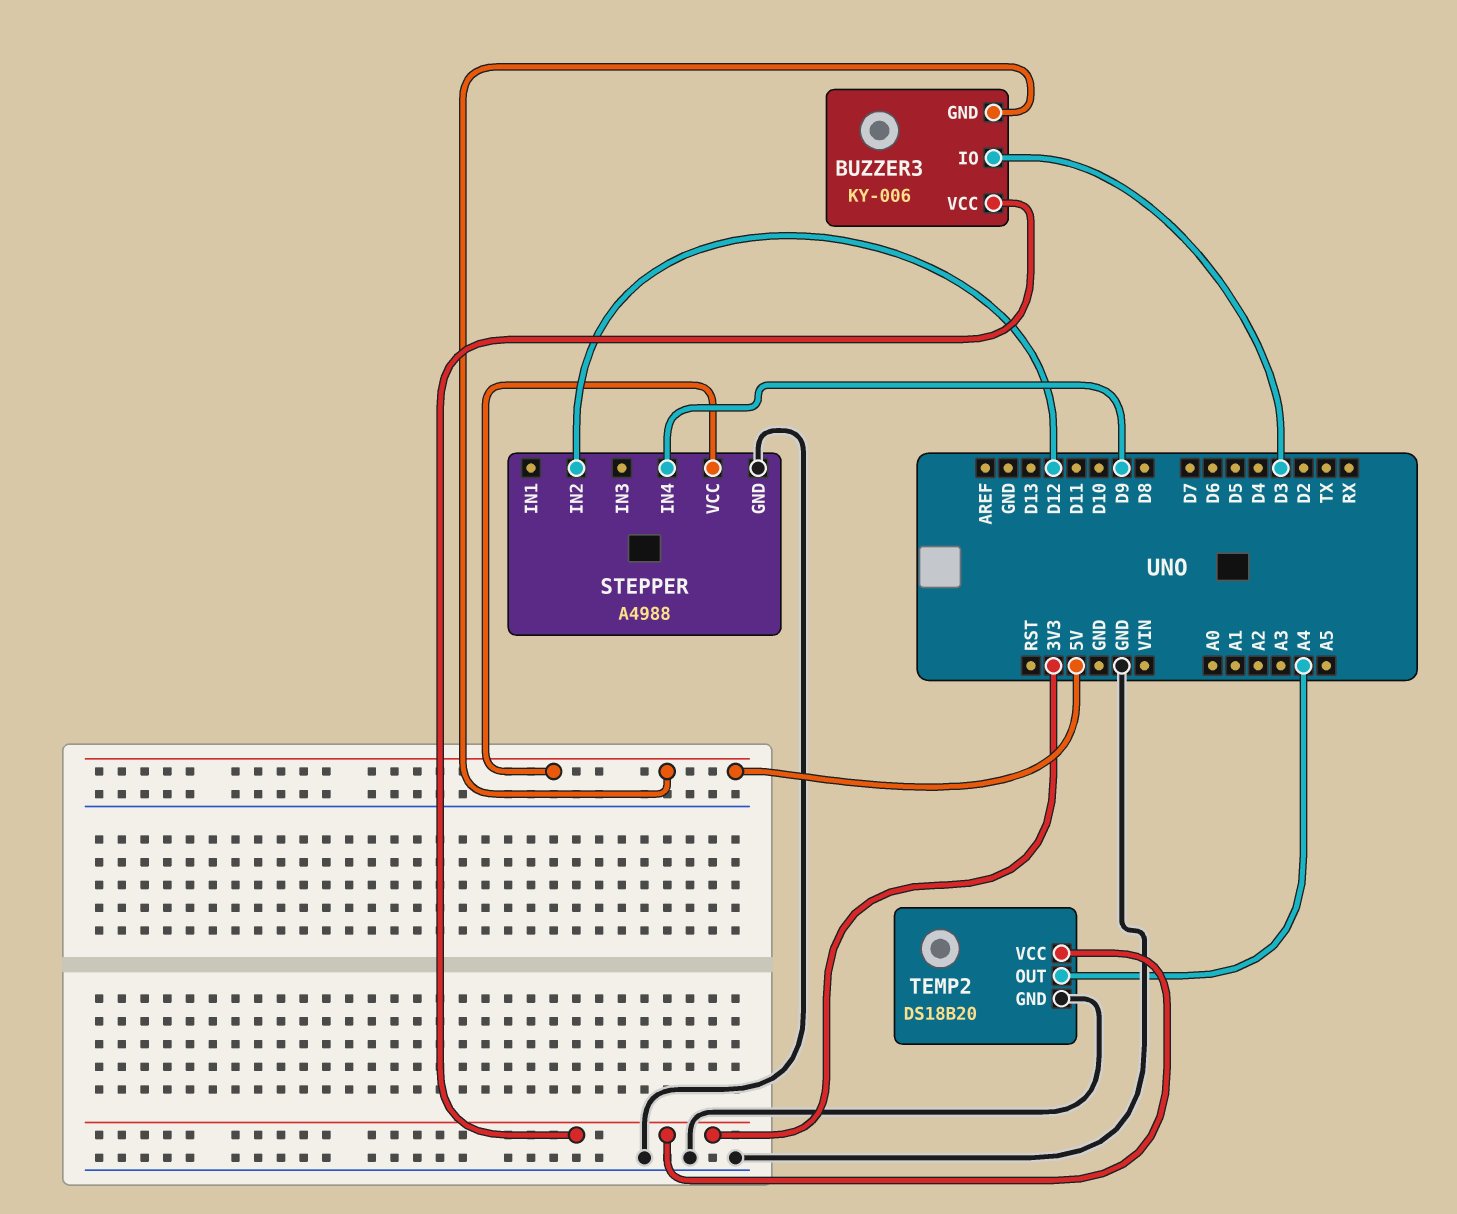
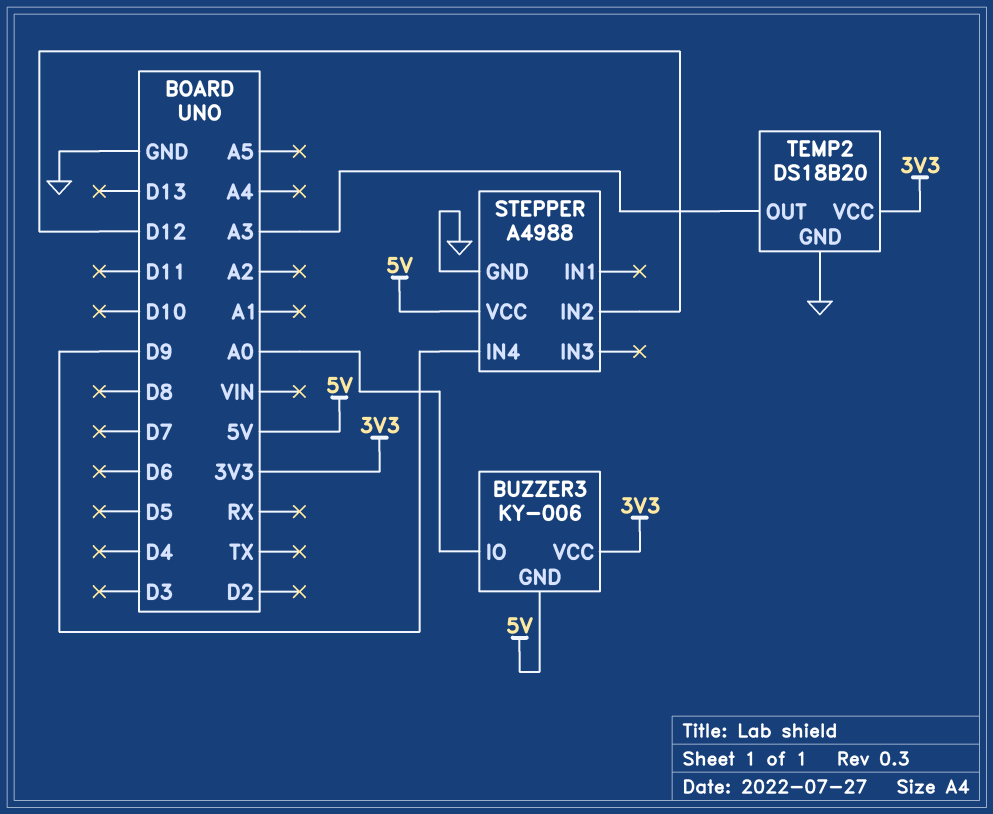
BUZZER3 pin IO: D3 -> A0
TEMP2 pin OUT: A4 -> A3

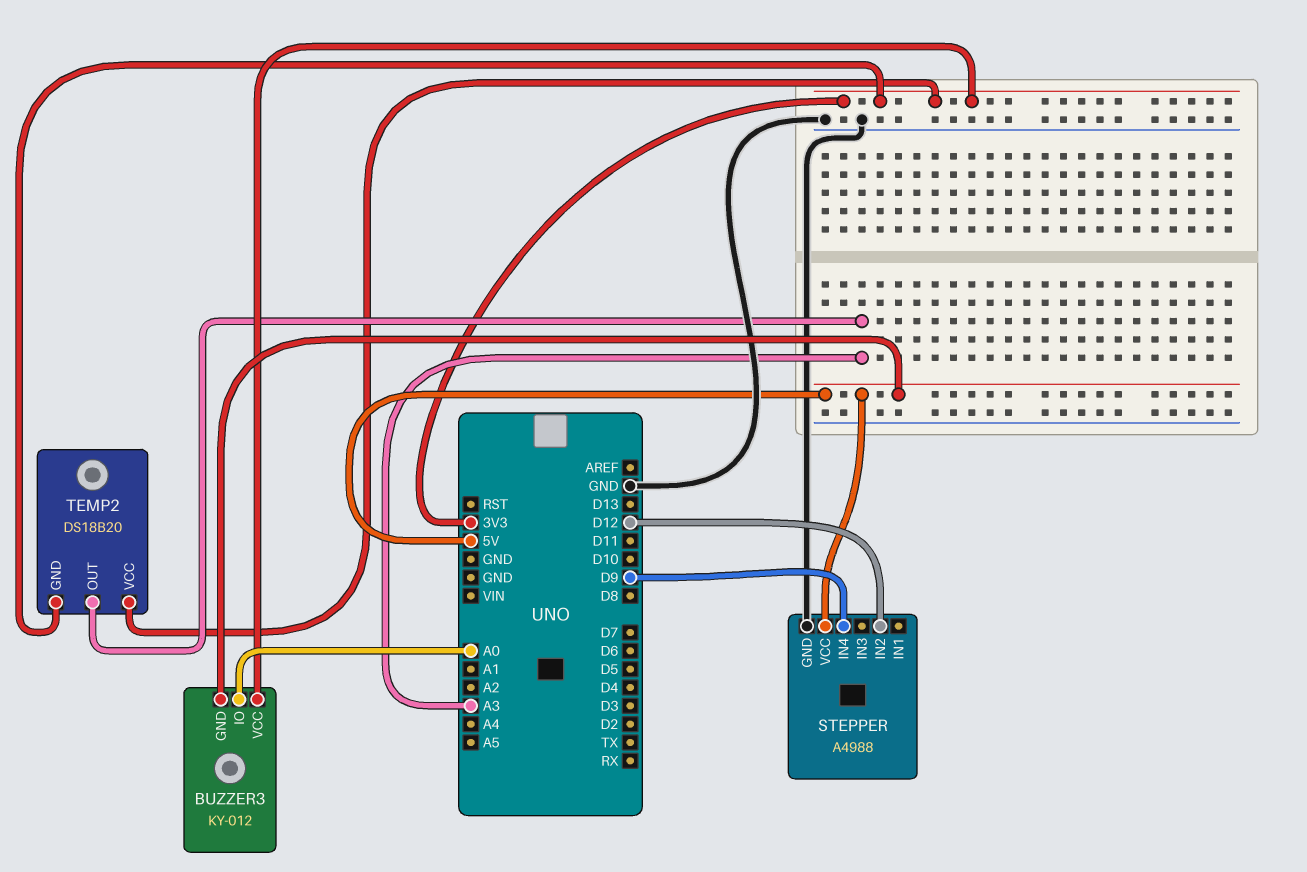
BUZZER3: KY-006 -> KY-012
TEMP2 pin GND: GND -> 3V3

